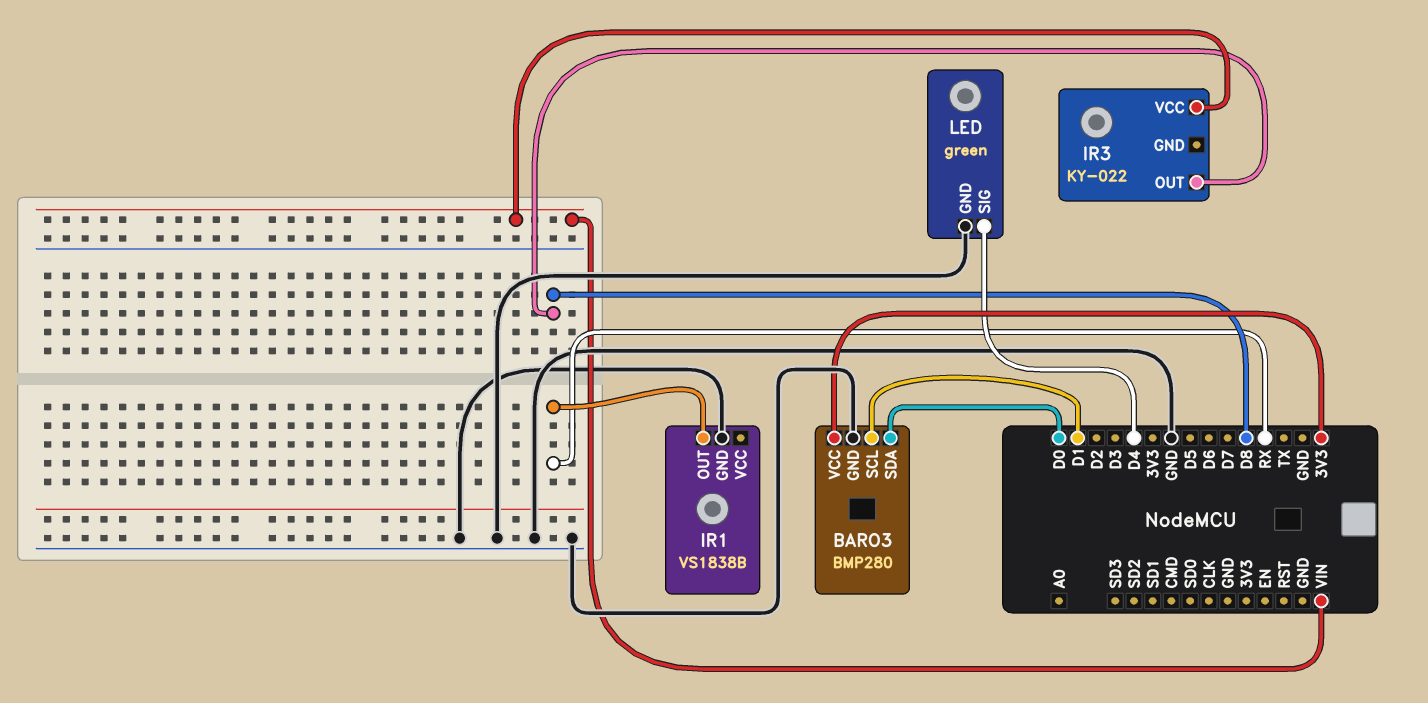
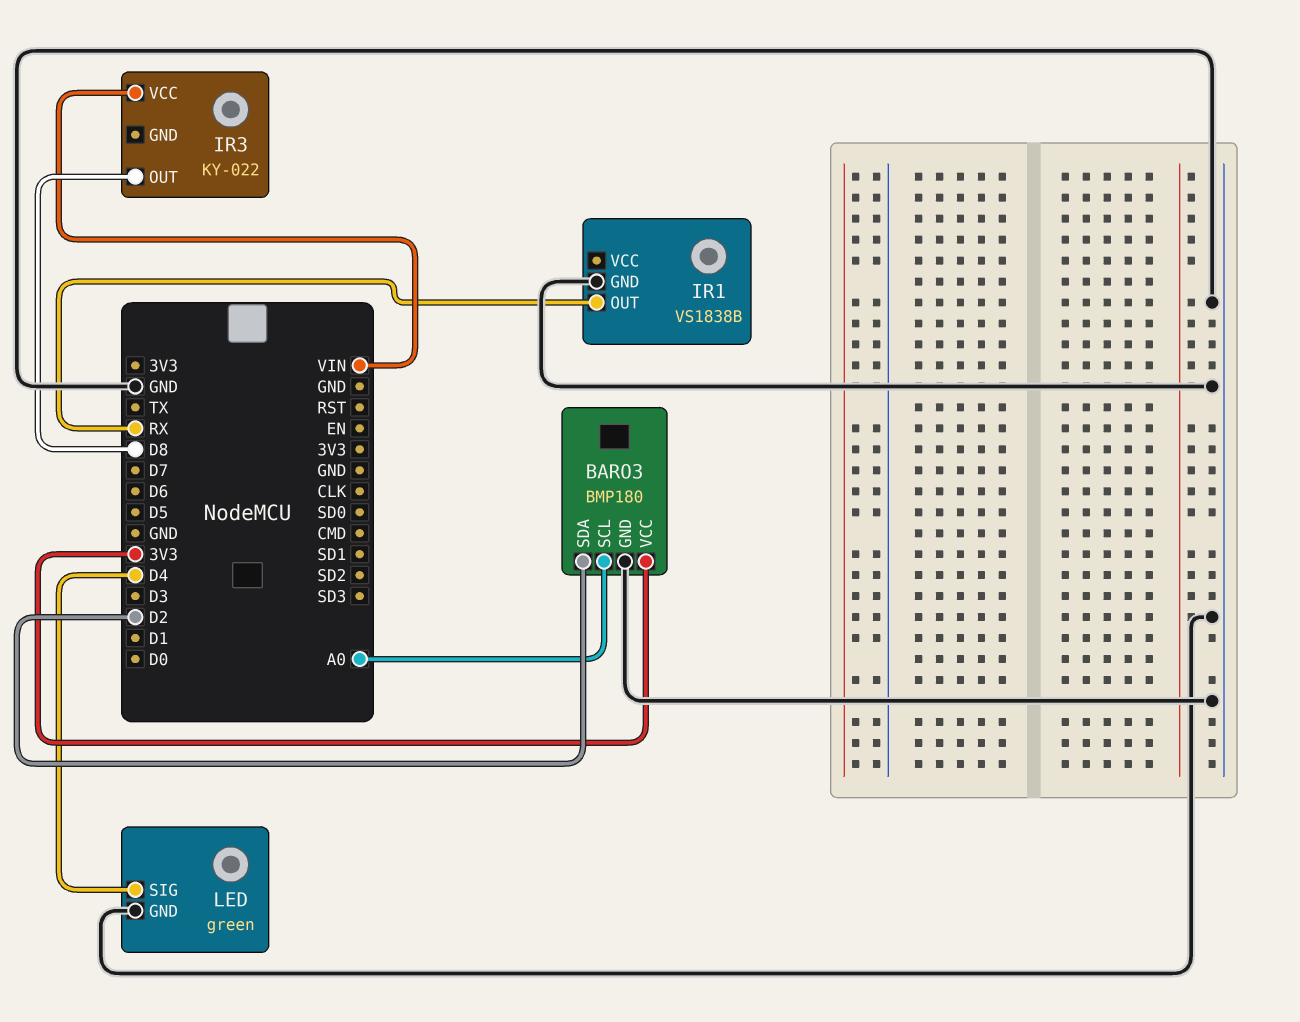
BARO3: BMP280 -> BMP180
BARO3 pin SCL: D1 -> A0
BARO3 pin SDA: D0 -> D2

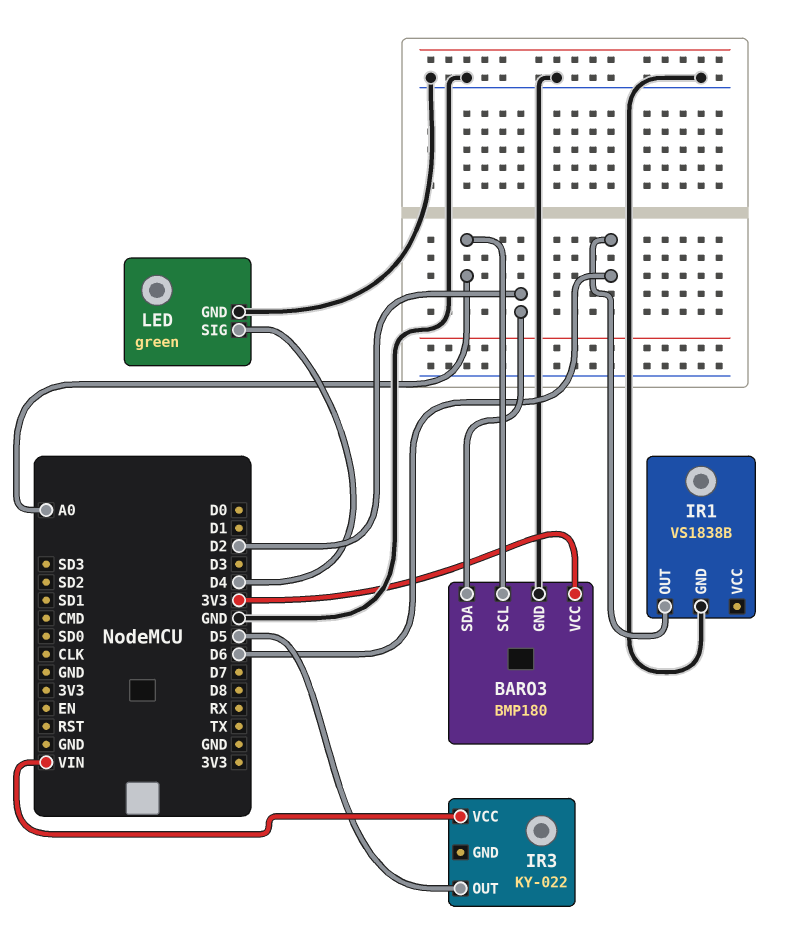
IR1 pin OUT: RX -> D6
IR3 pin OUT: D8 -> D5

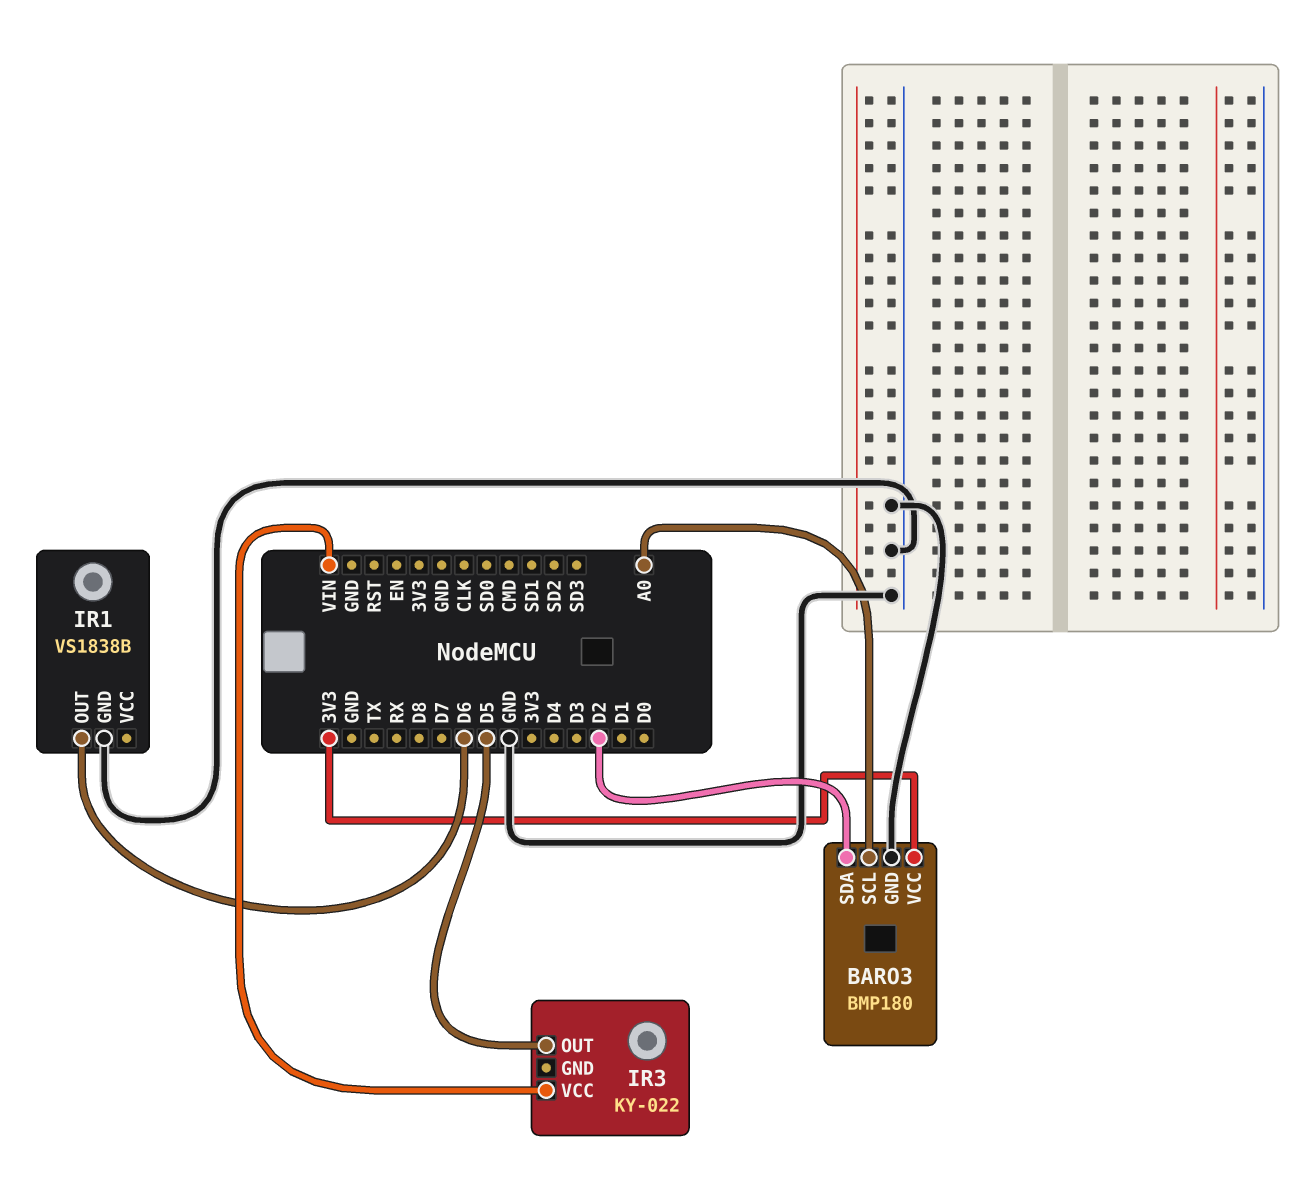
LED: green -> none
LED pin GND: GND -> none
LED pin SIG: D4 -> none

